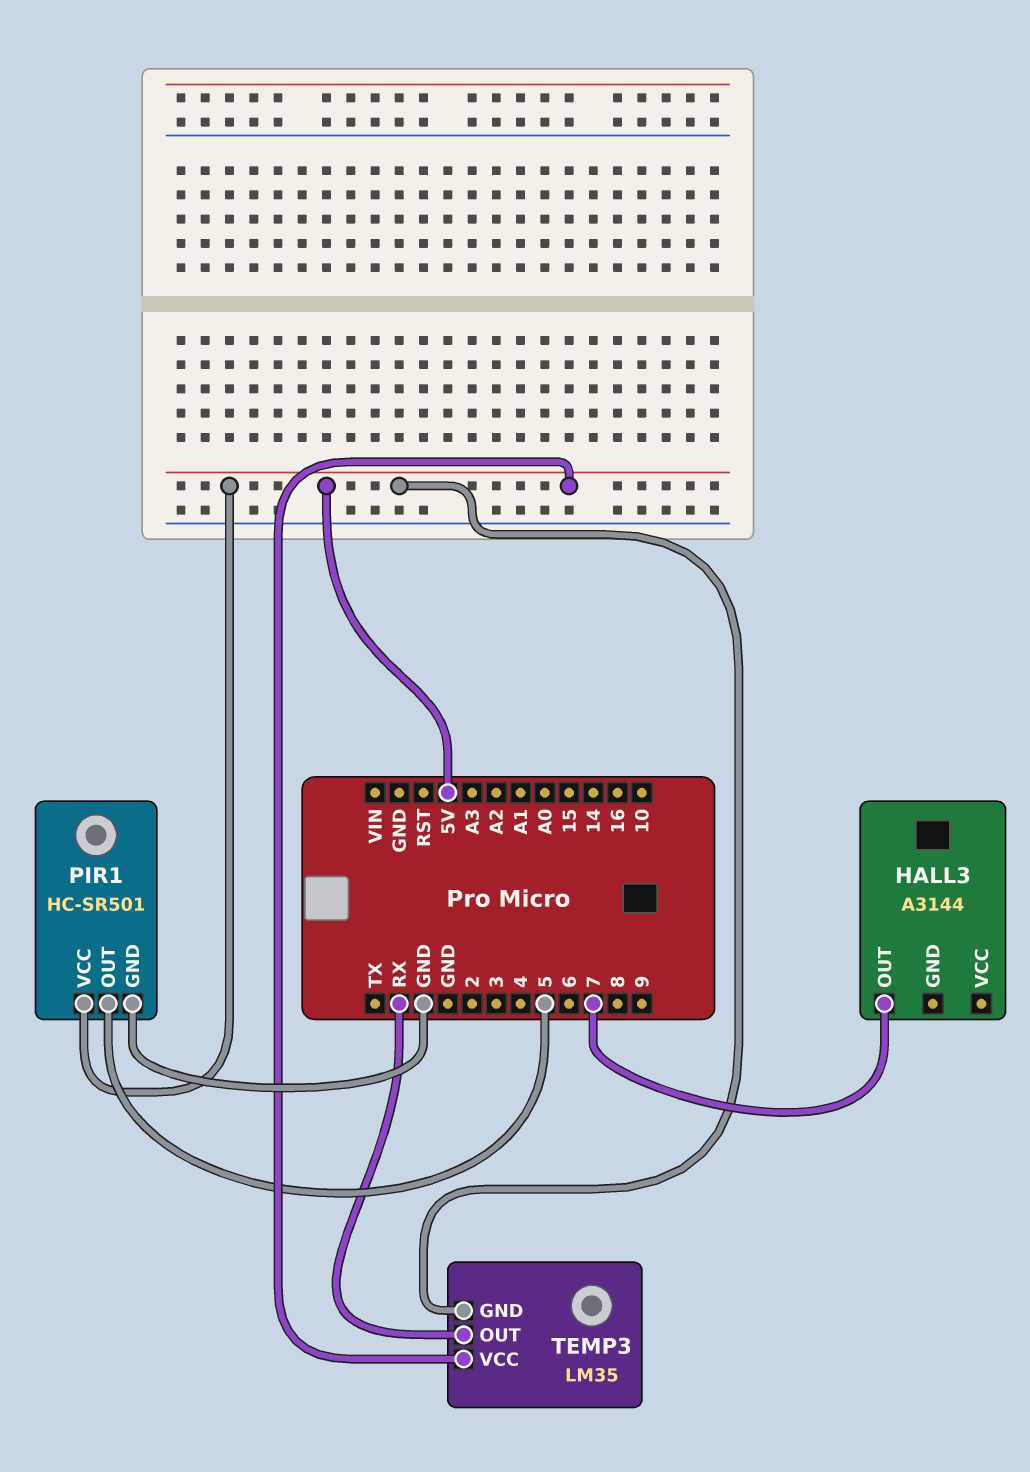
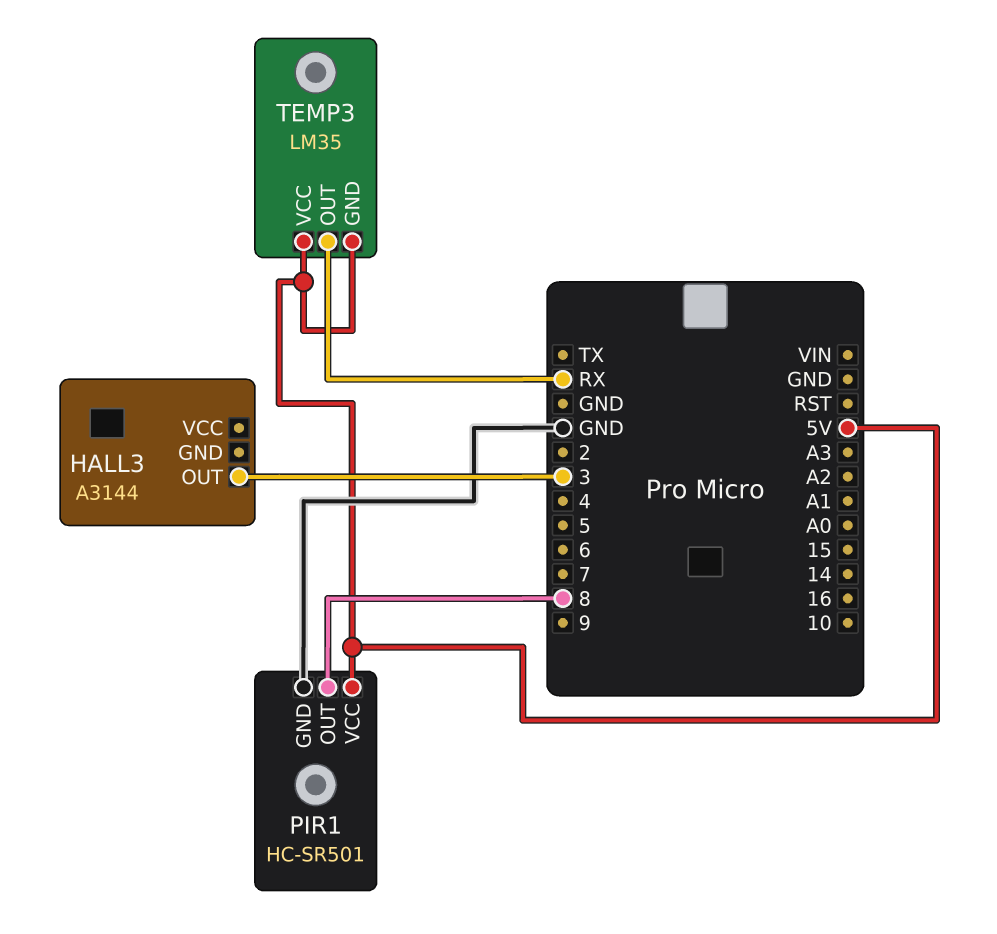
HALL3 pin OUT: 7 -> 3
PIR1 pin OUT: 5 -> 8

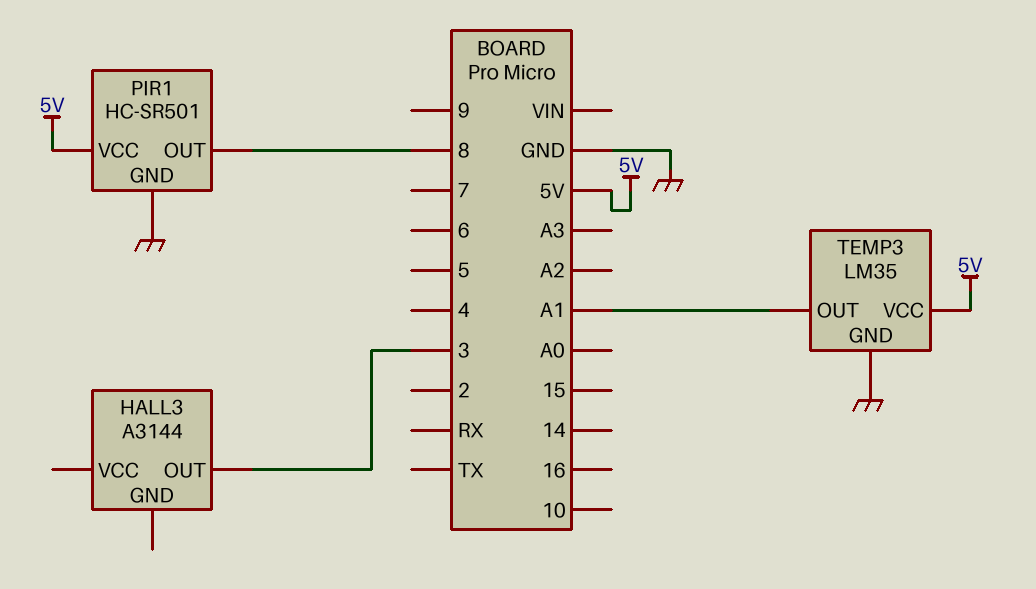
TEMP3 pin GND: 5V -> GND
TEMP3 pin OUT: RX -> A1

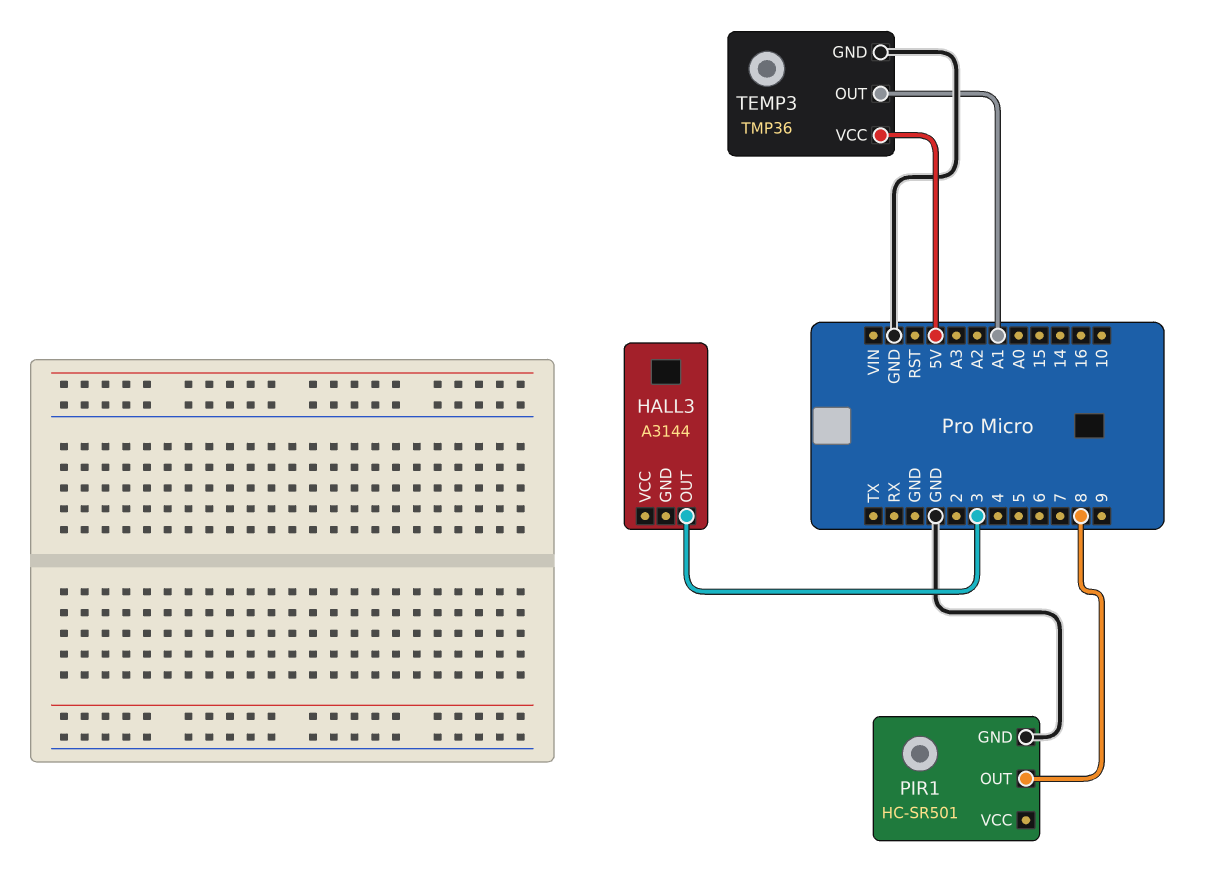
PIR1 pin VCC: 5V -> none
TEMP3: LM35 -> TMP36

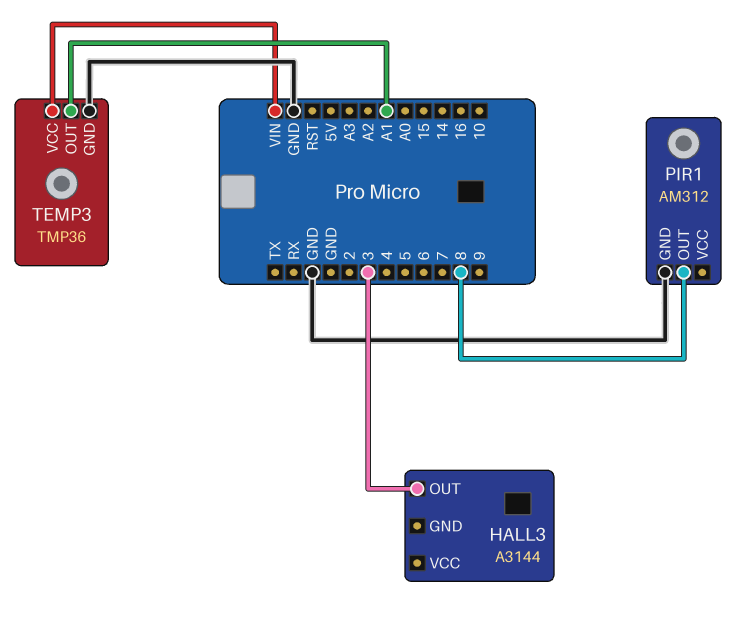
PIR1: HC-SR501 -> AM312
TEMP3 pin VCC: 5V -> VIN

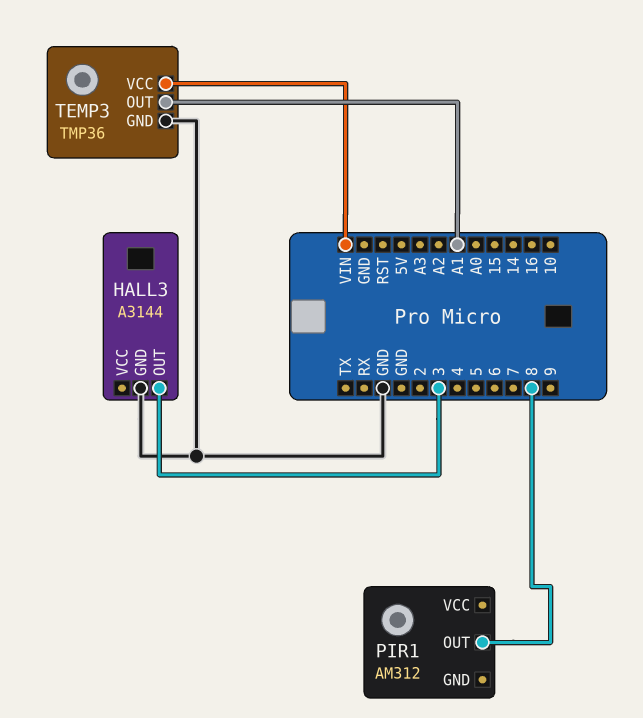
HALL3 pin GND: none -> GND
PIR1 pin GND: GND -> none

